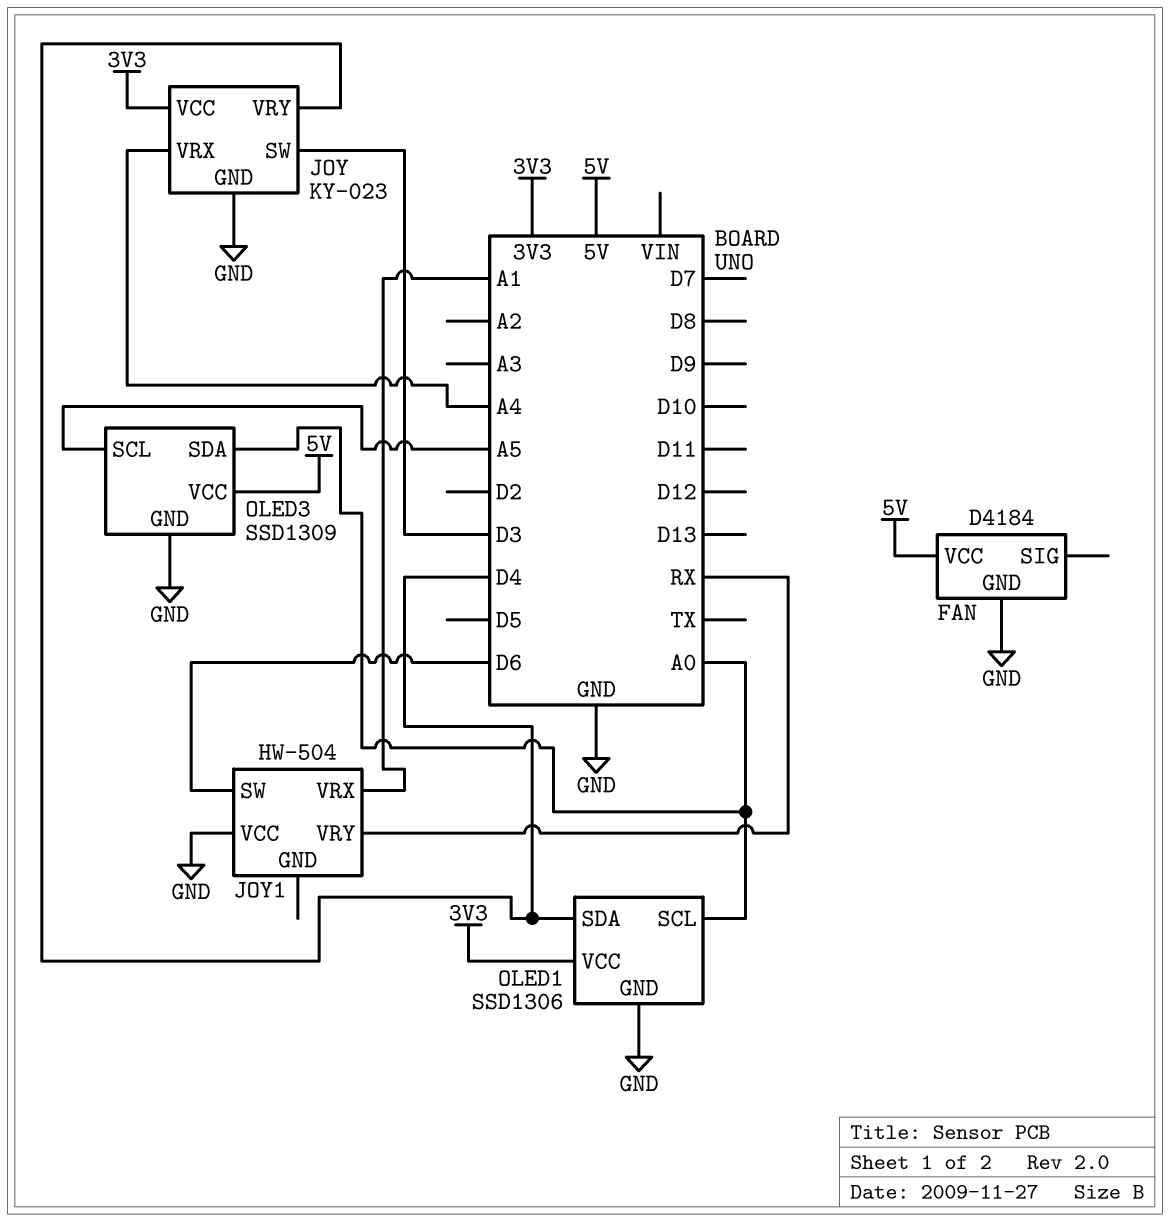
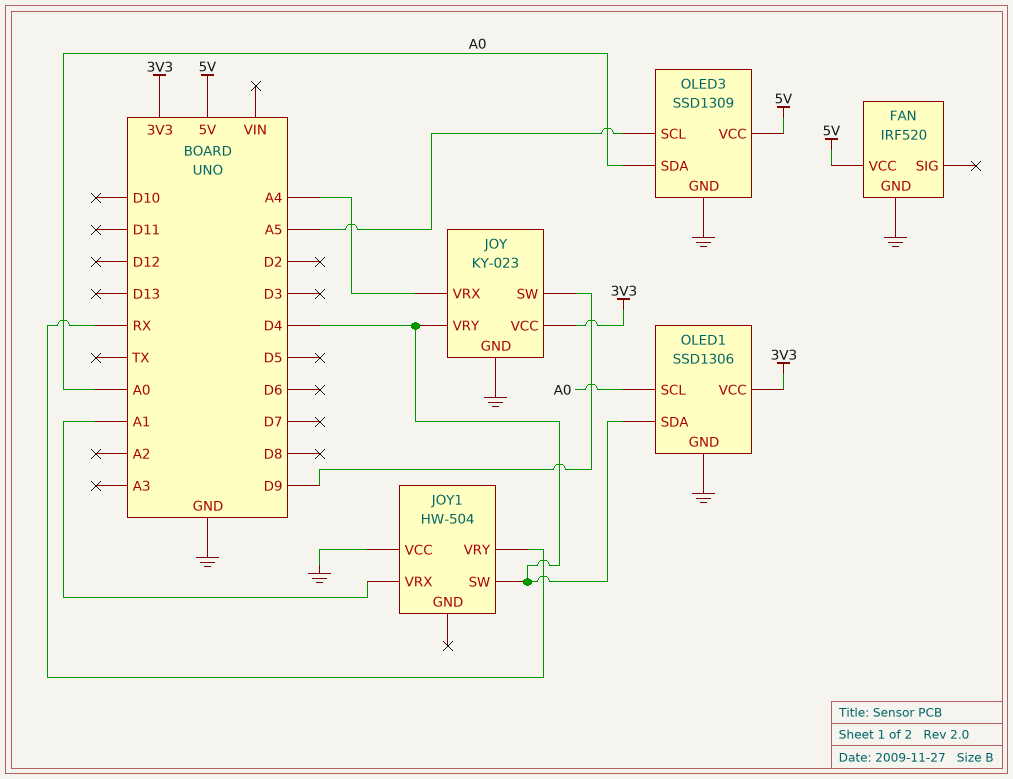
FAN: D4184 -> IRF520
JOY pin SW: D3 -> D9
JOY1 pin SW: D6 -> D4

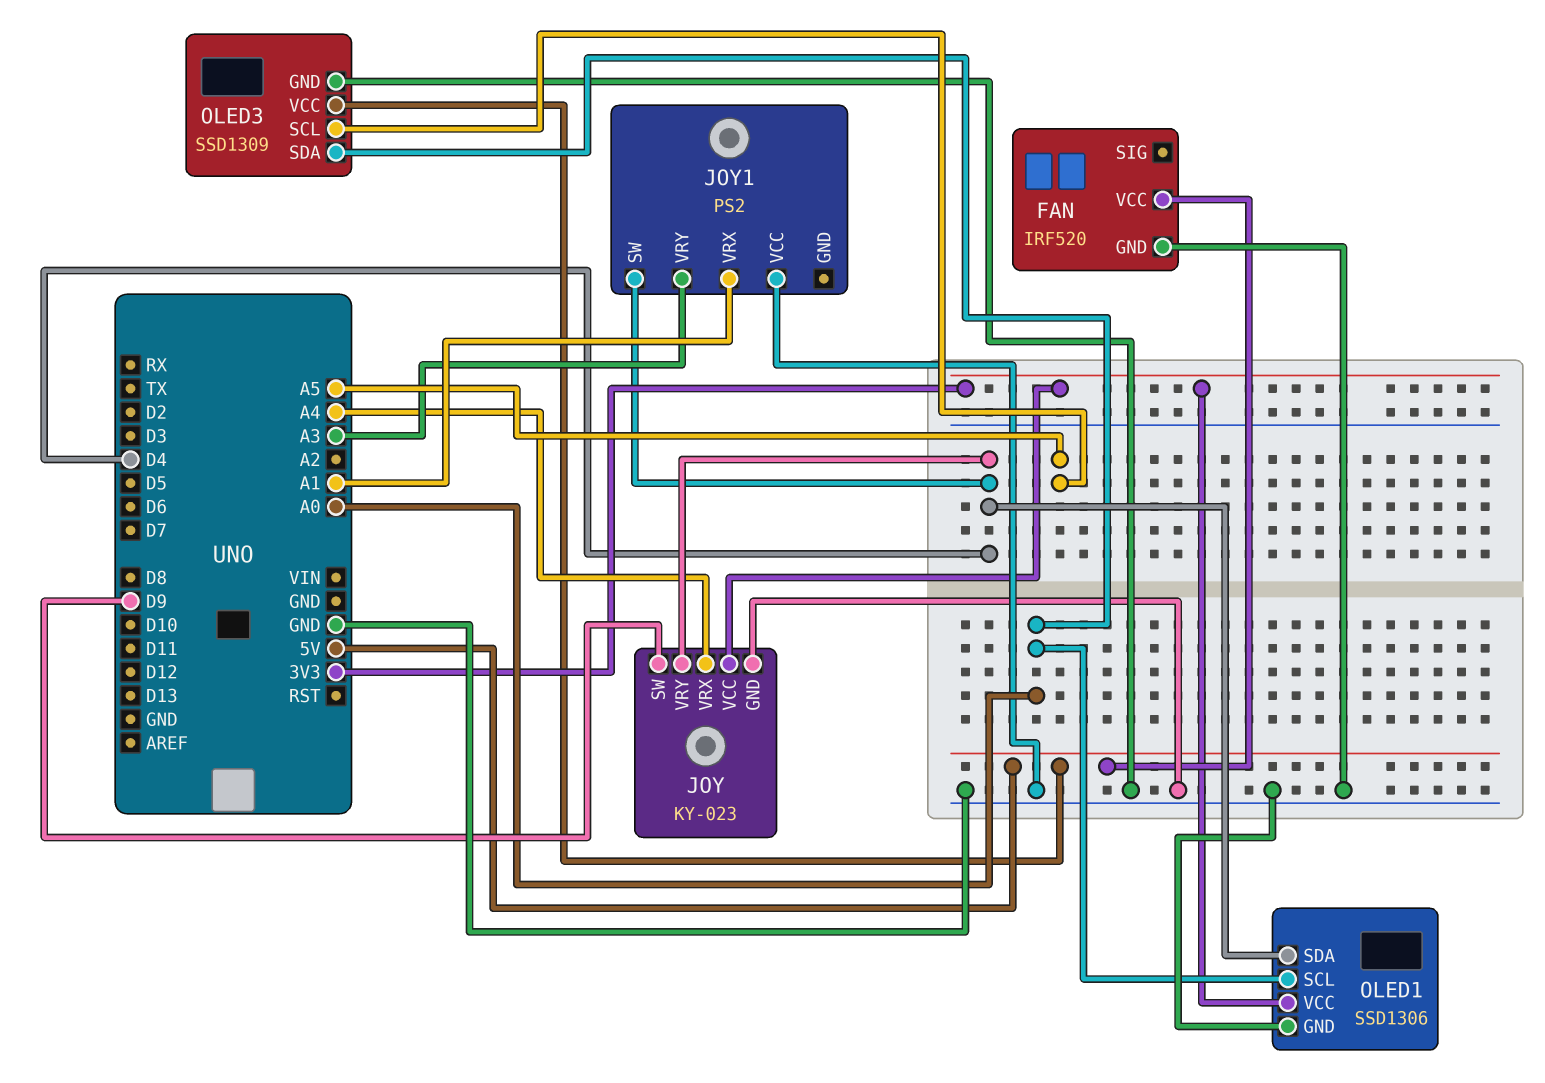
JOY1: HW-504 -> PS2
JOY1 pin VRY: RX -> A3

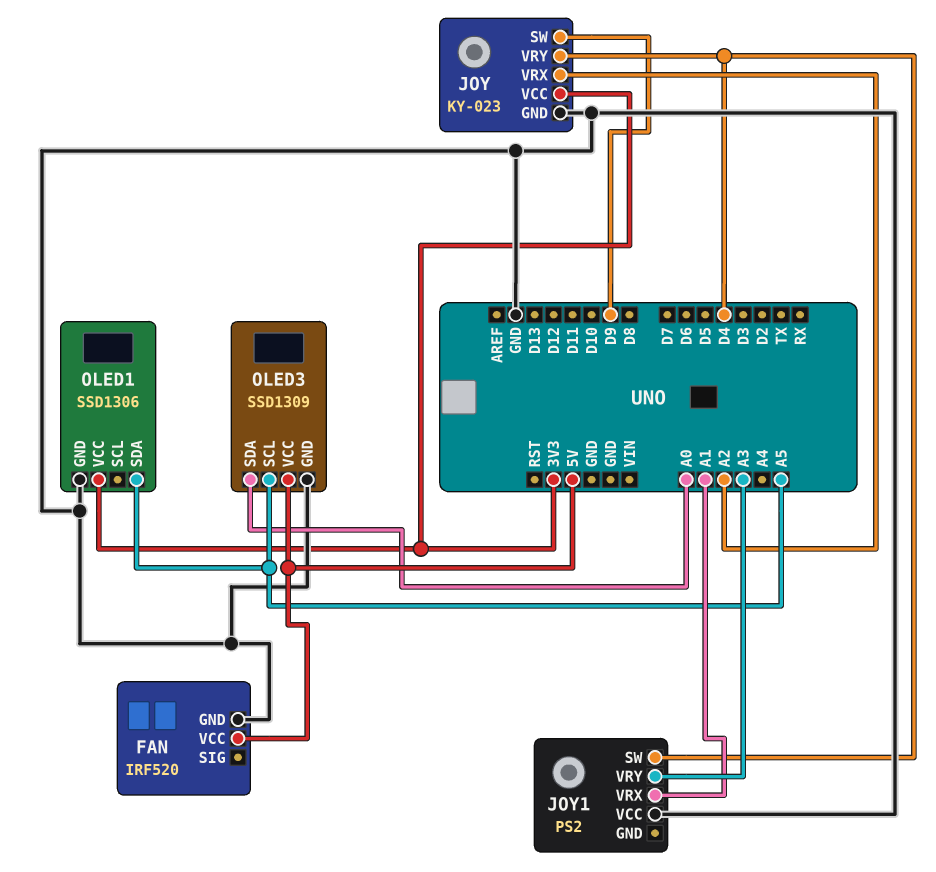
JOY pin VRX: A4 -> A2
OLED1 pin SCL: A0 -> none
OLED1 pin SDA: D4 -> A5

